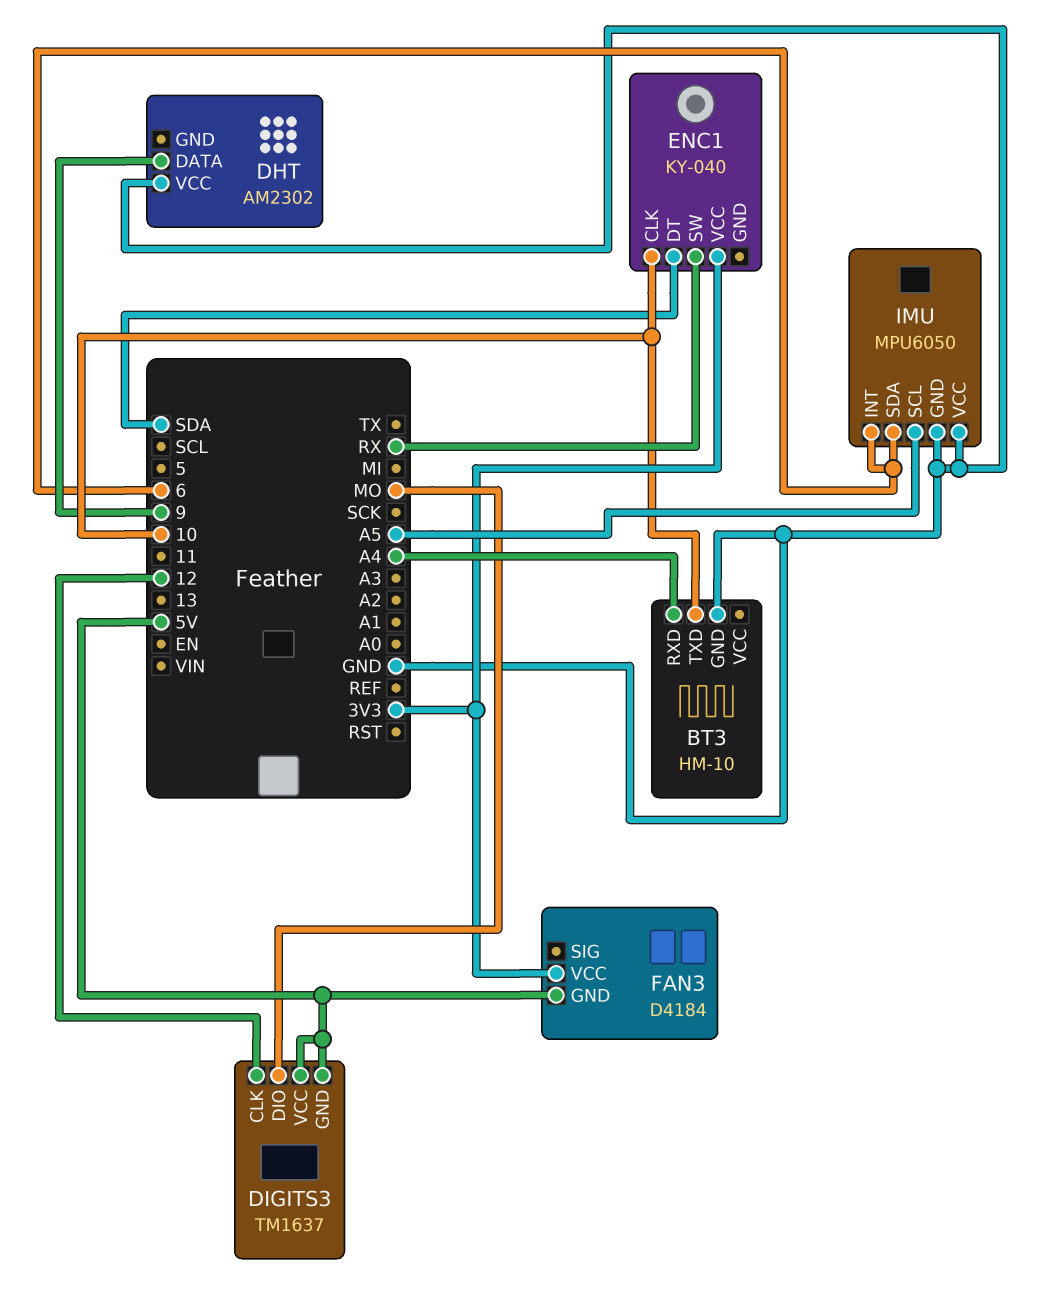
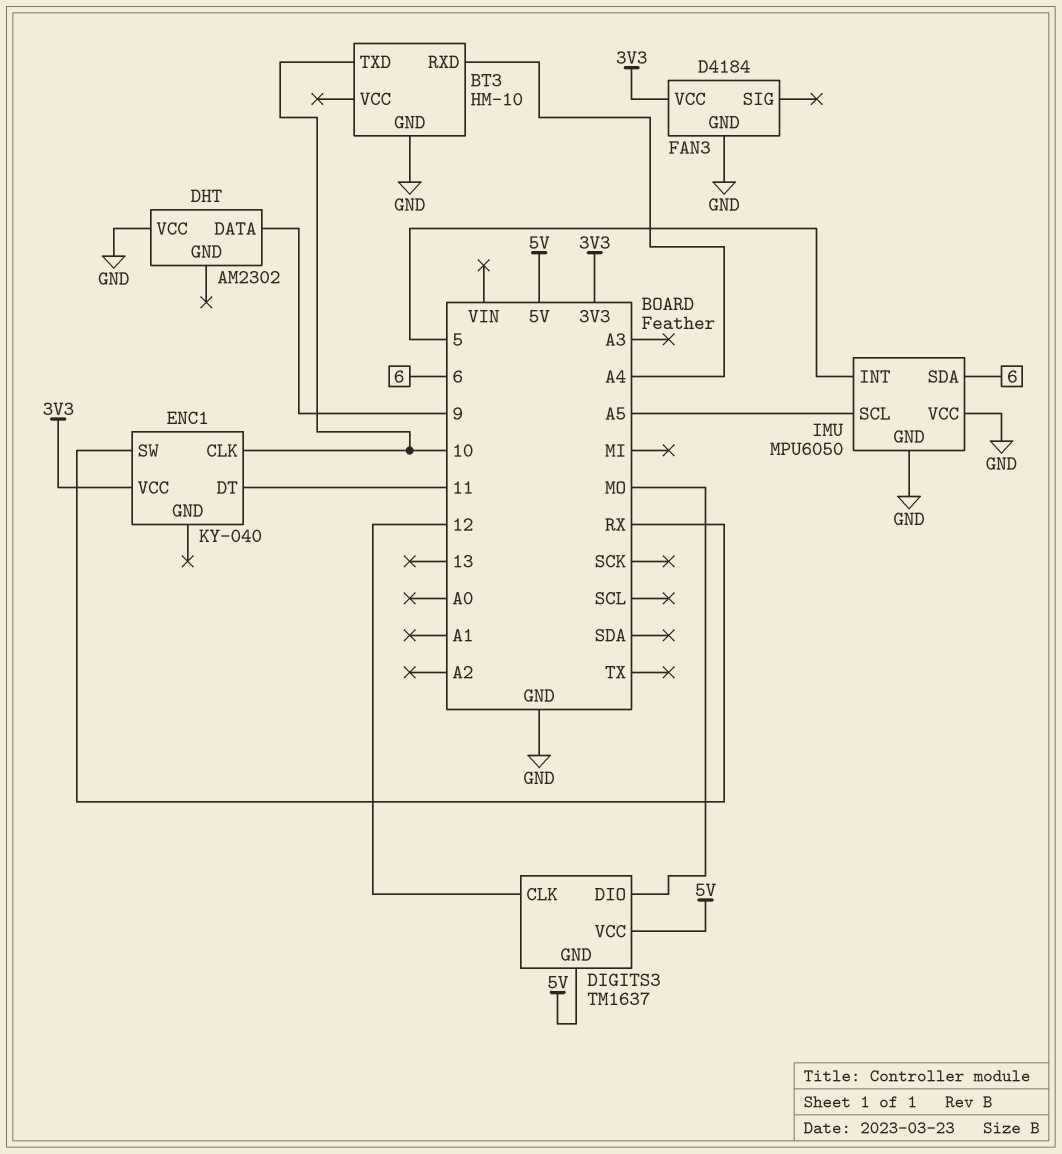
ENC1 pin DT: SDA -> 11
FAN3 pin GND: 5V -> GND
IMU pin INT: 6 -> 5

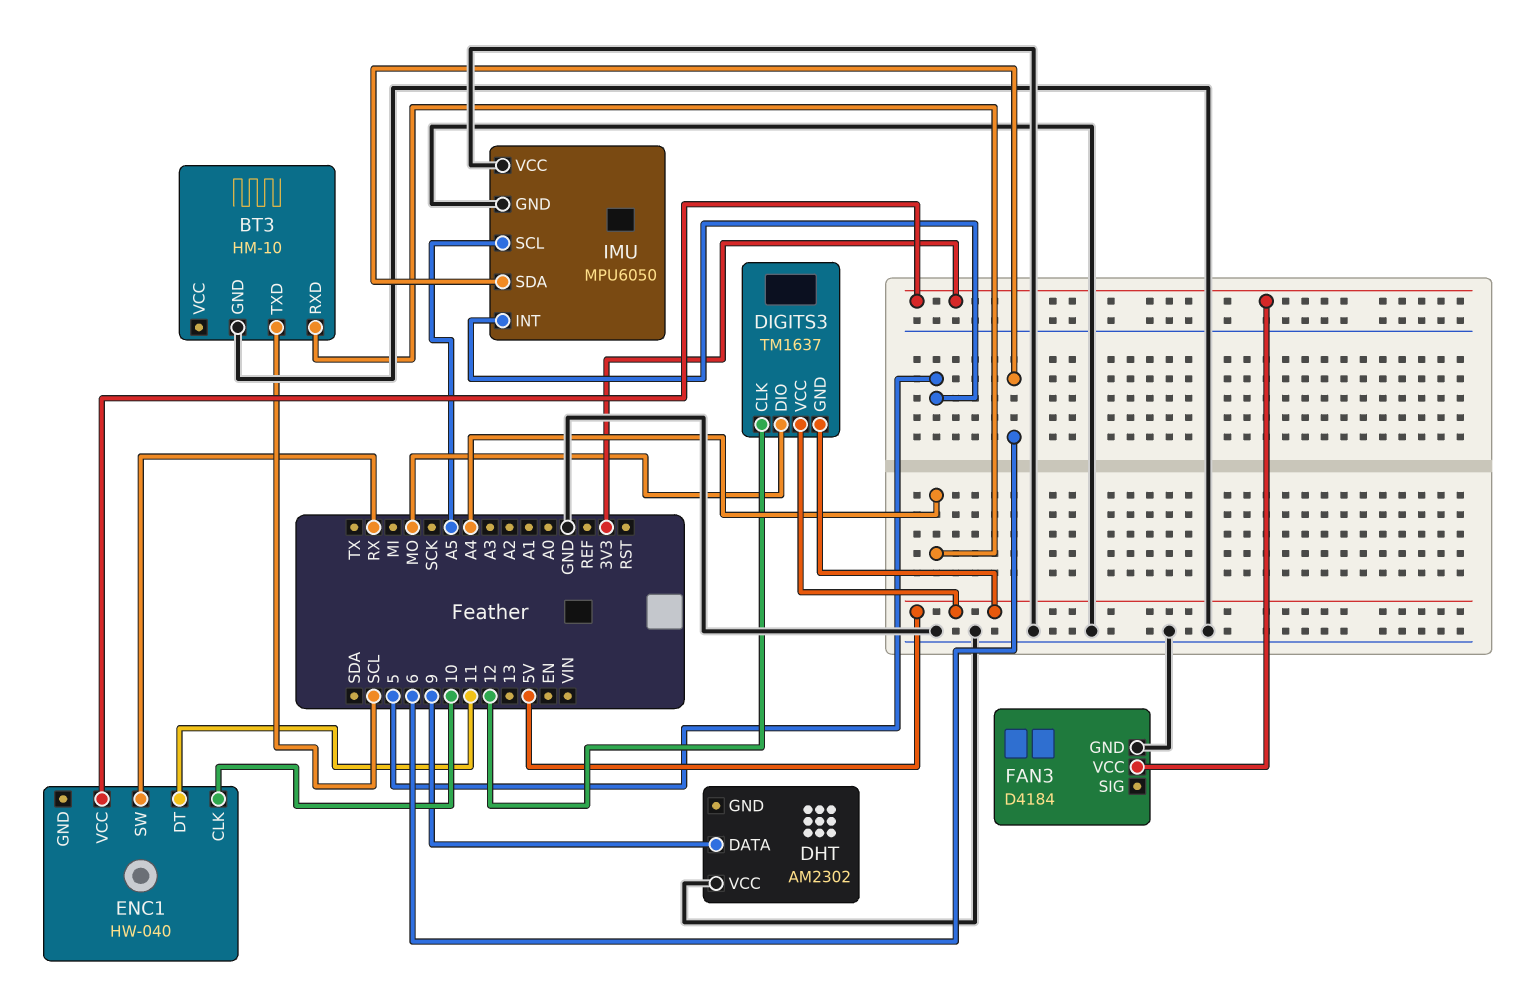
BT3 pin TXD: 10 -> SCL
ENC1: KY-040 -> HW-040

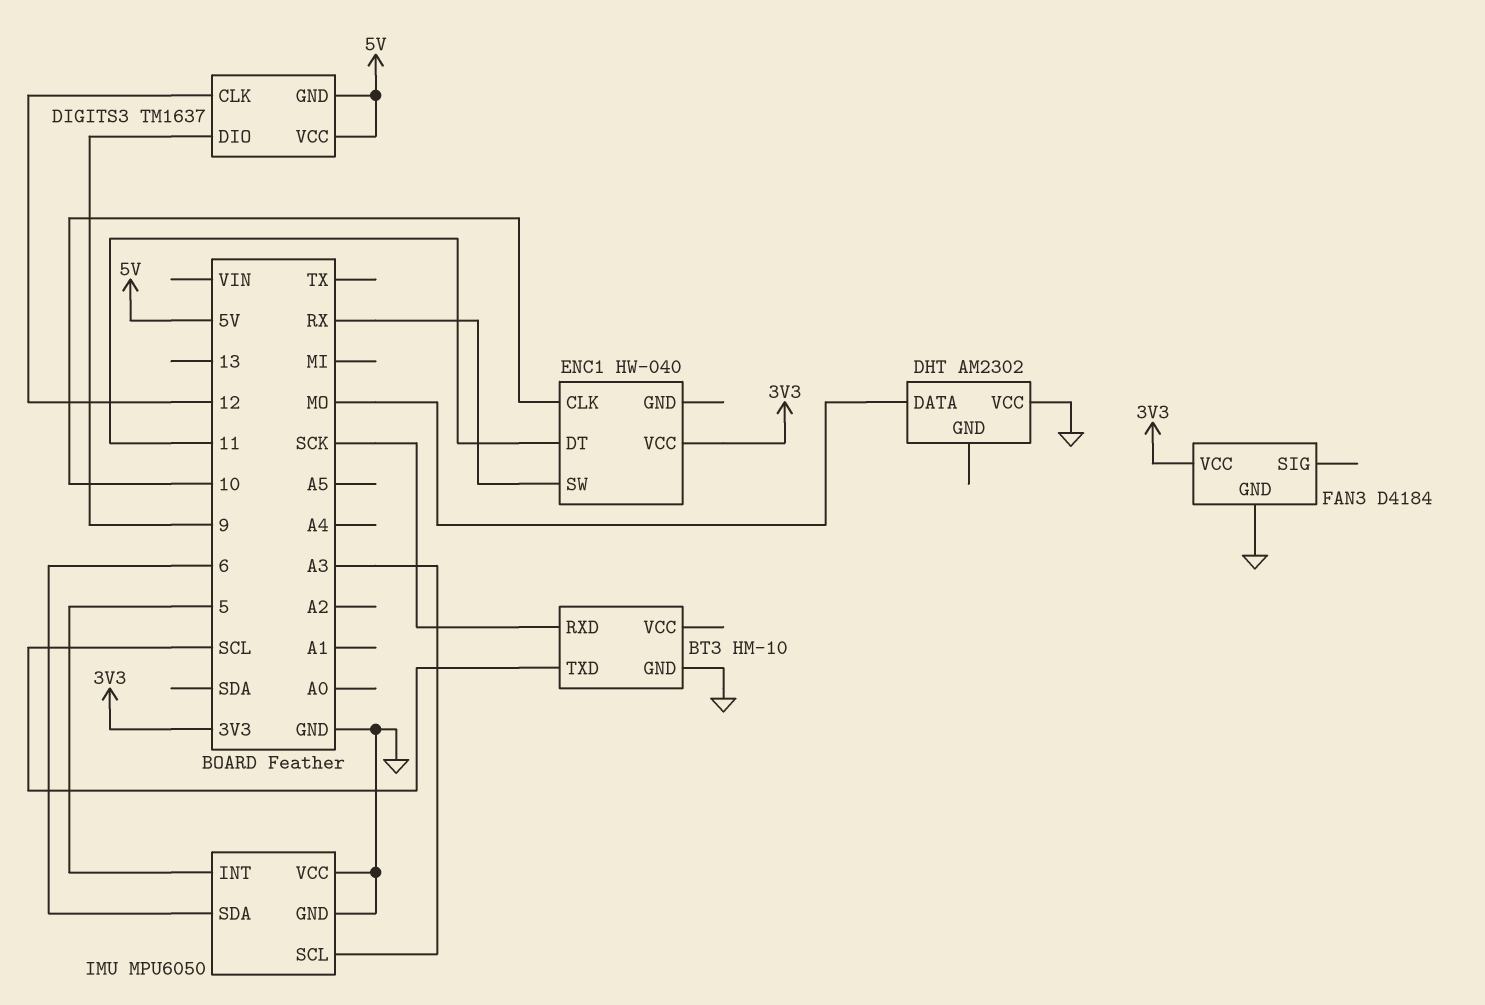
BT3 pin RXD: A4 -> SCK
DHT pin DATA: 9 -> MO
DIGITS3 pin DIO: MO -> 9
IMU pin SCL: A5 -> A3

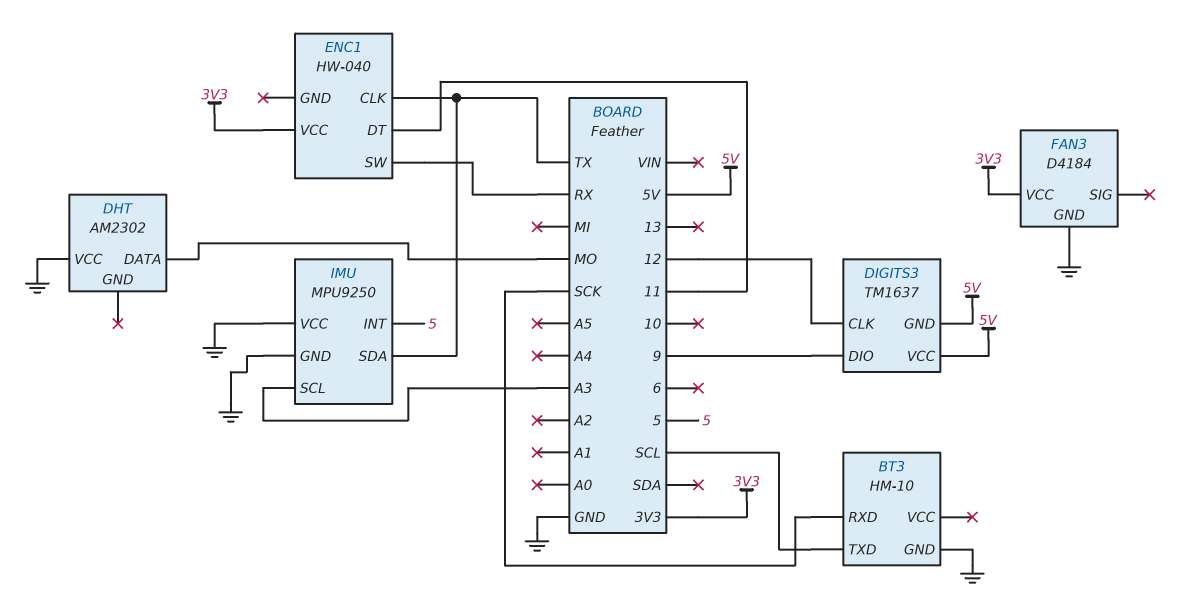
ENC1 pin CLK: 10 -> TX
IMU: MPU6050 -> MPU9250
IMU pin SDA: 6 -> TX

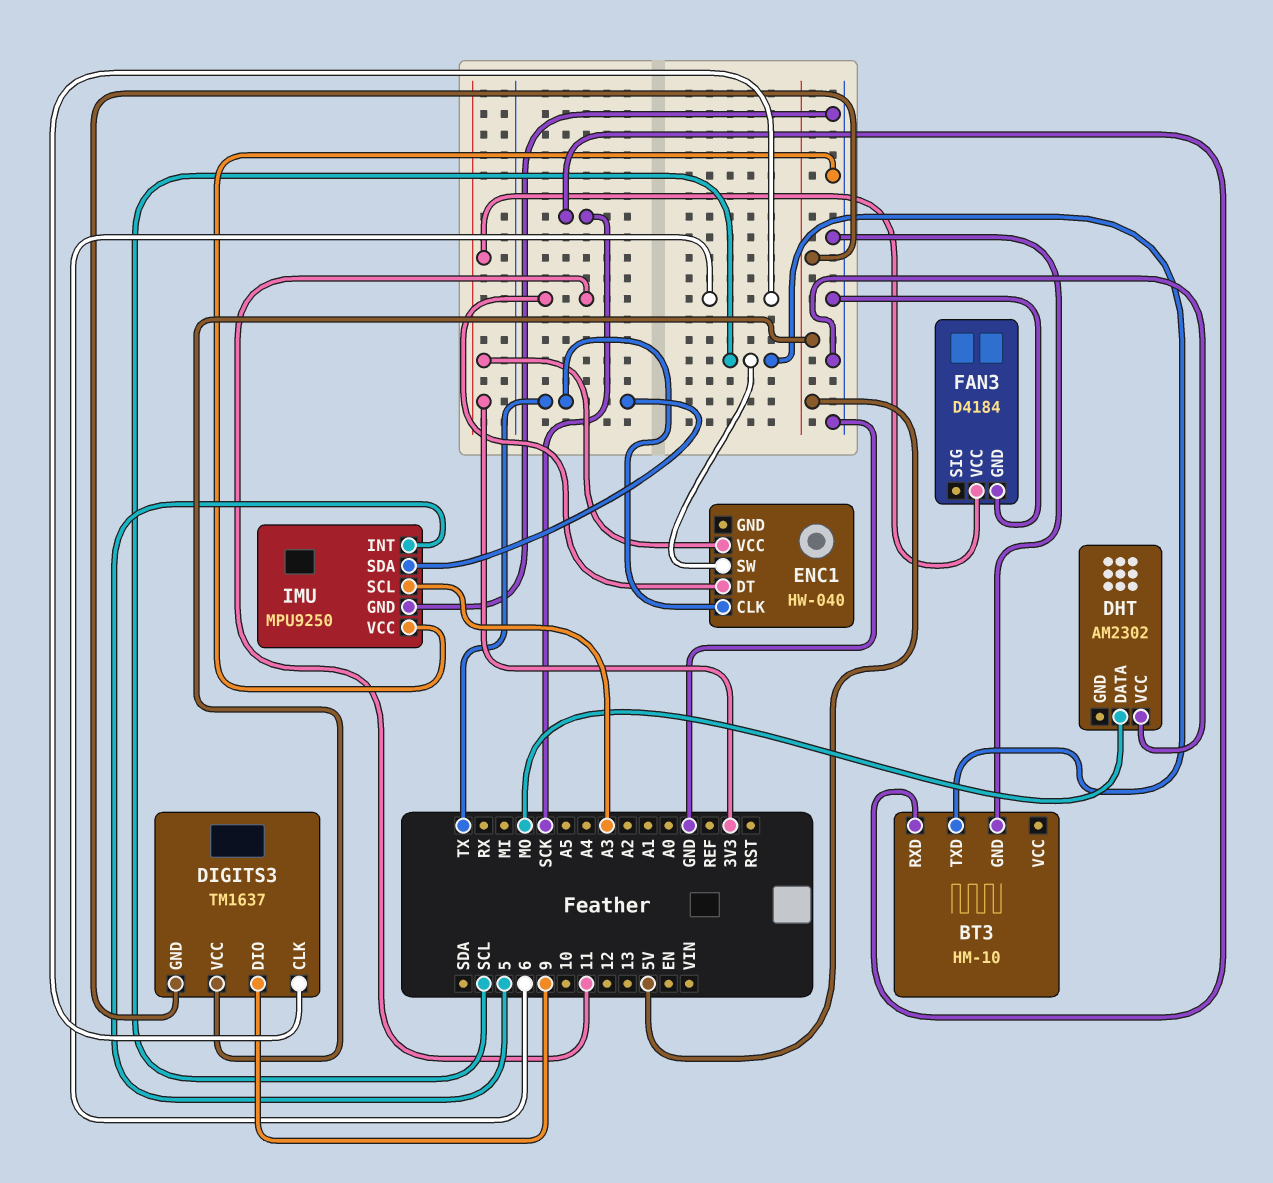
DIGITS3 pin CLK: 12 -> 6
ENC1 pin SW: RX -> SCL

